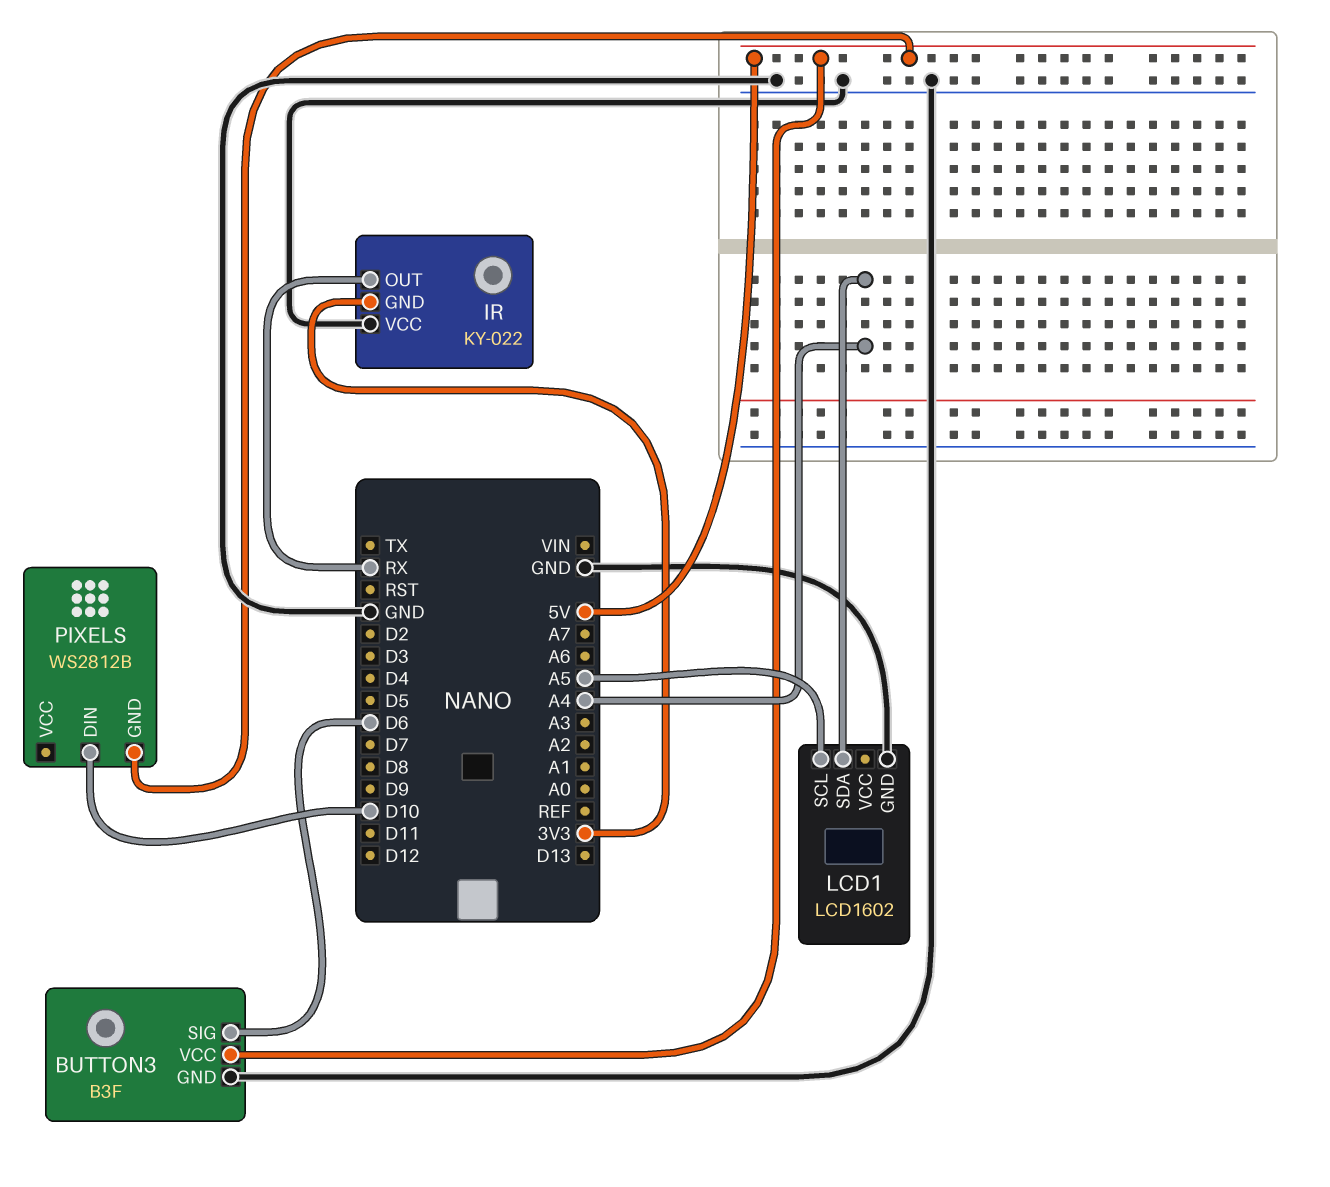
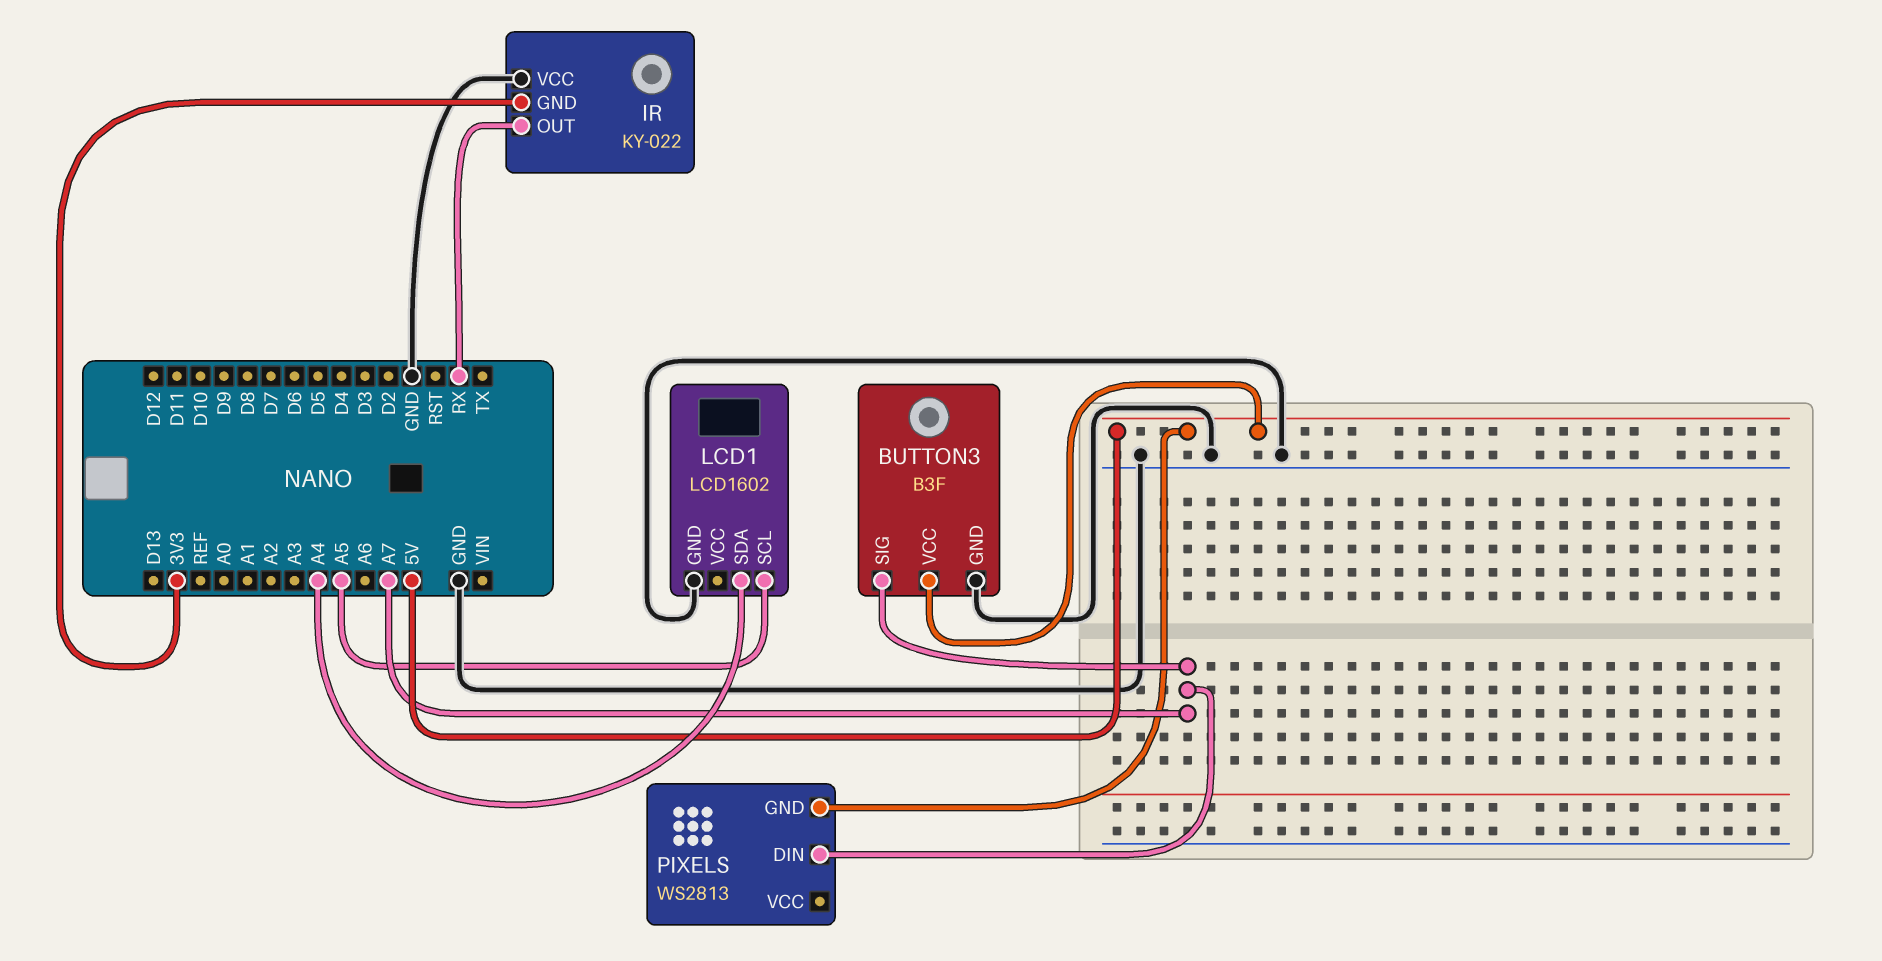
BUTTON3 pin SIG: D6 -> A7
PIXELS: WS2812B -> WS2813
PIXELS pin DIN: D10 -> A7

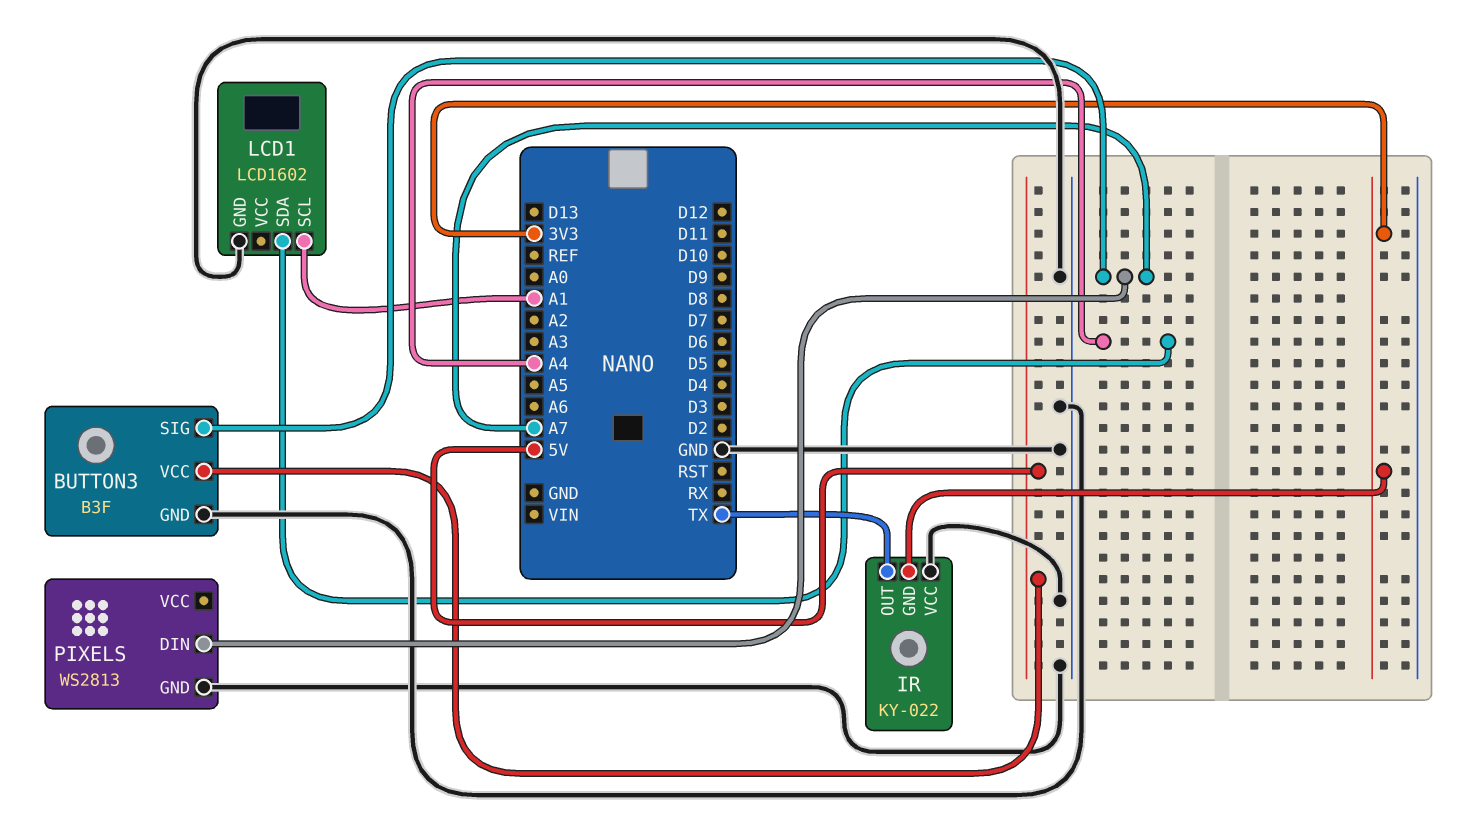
IR pin OUT: RX -> TX
LCD1 pin SCL: A5 -> A1
PIXELS pin GND: 5V -> GND

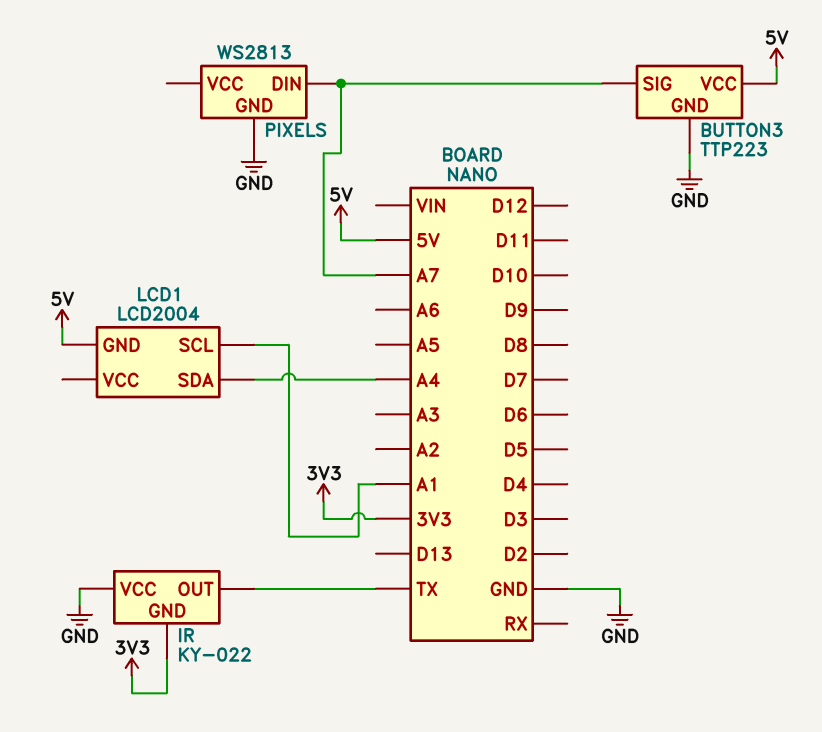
BUTTON3: B3F -> TTP223
LCD1: LCD1602 -> LCD2004
LCD1 pin GND: GND -> 5V

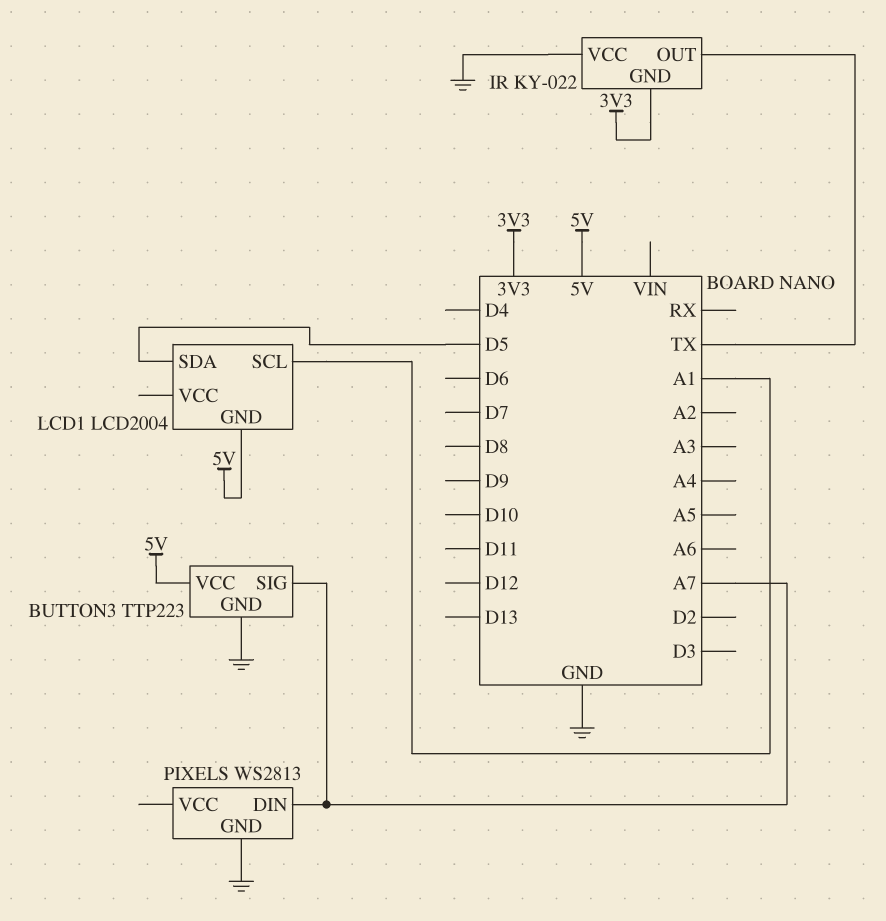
LCD1 pin SDA: A4 -> D5

